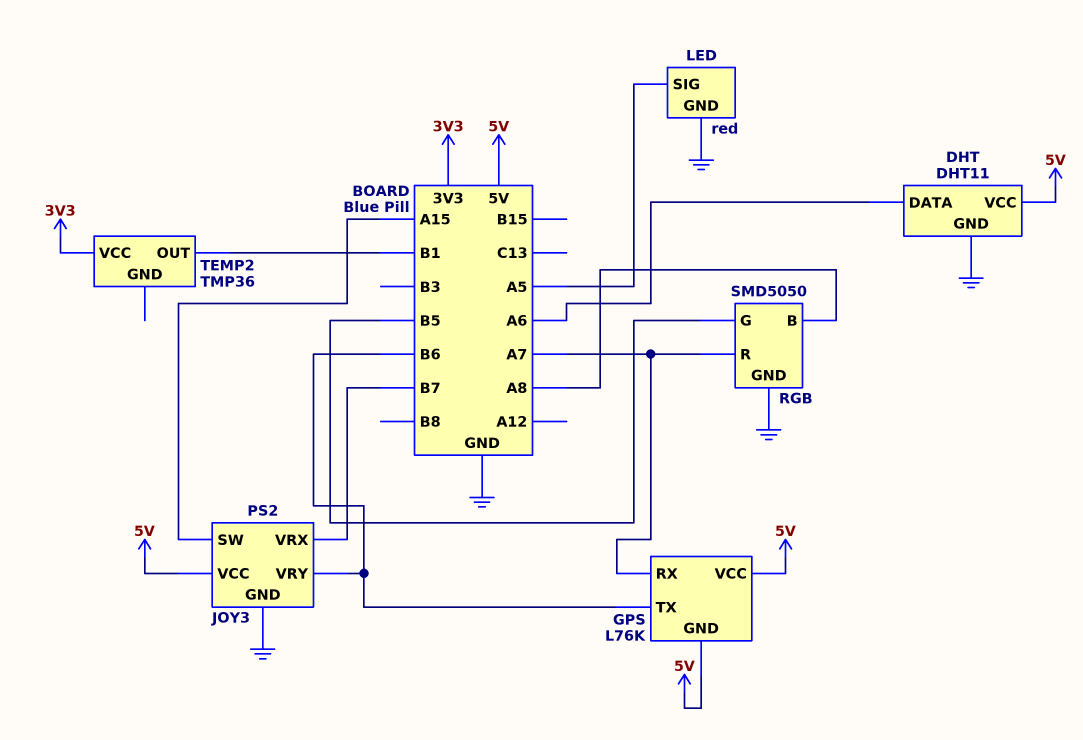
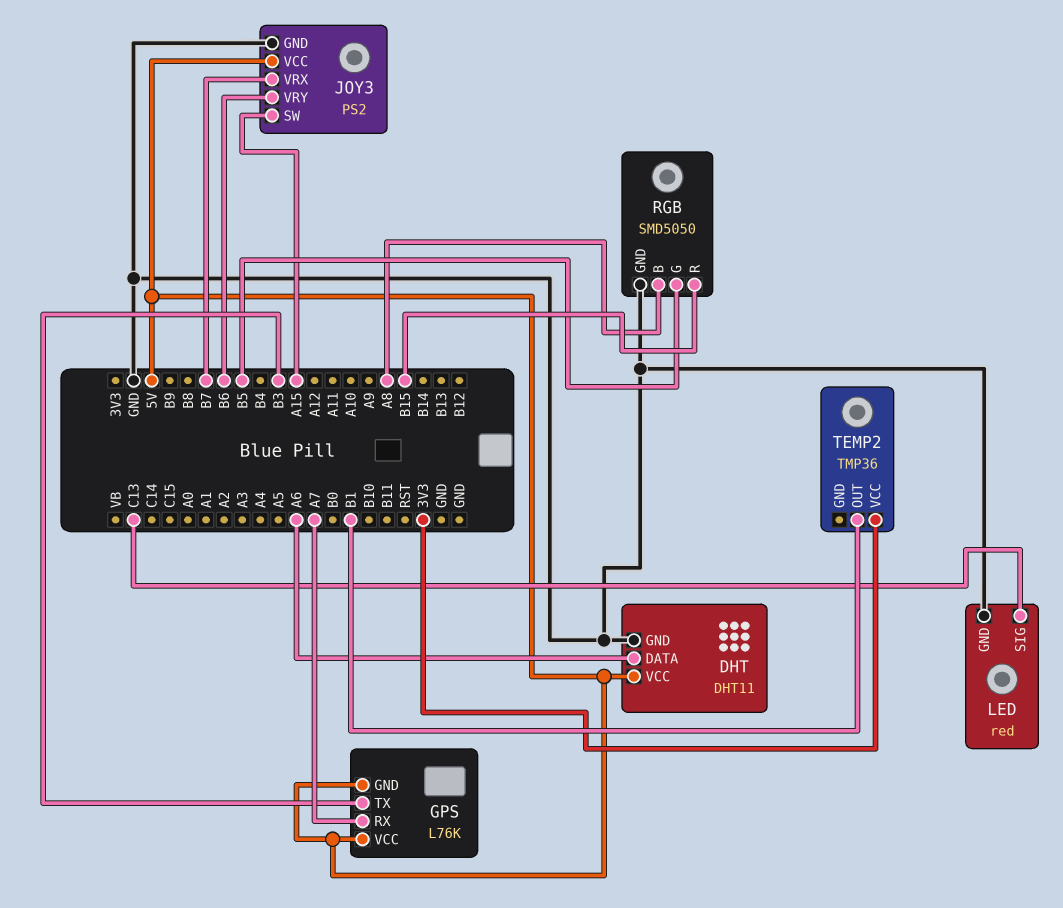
GPS pin TX: B6 -> B3
LED pin SIG: A5 -> C13
RGB pin R: A7 -> B15

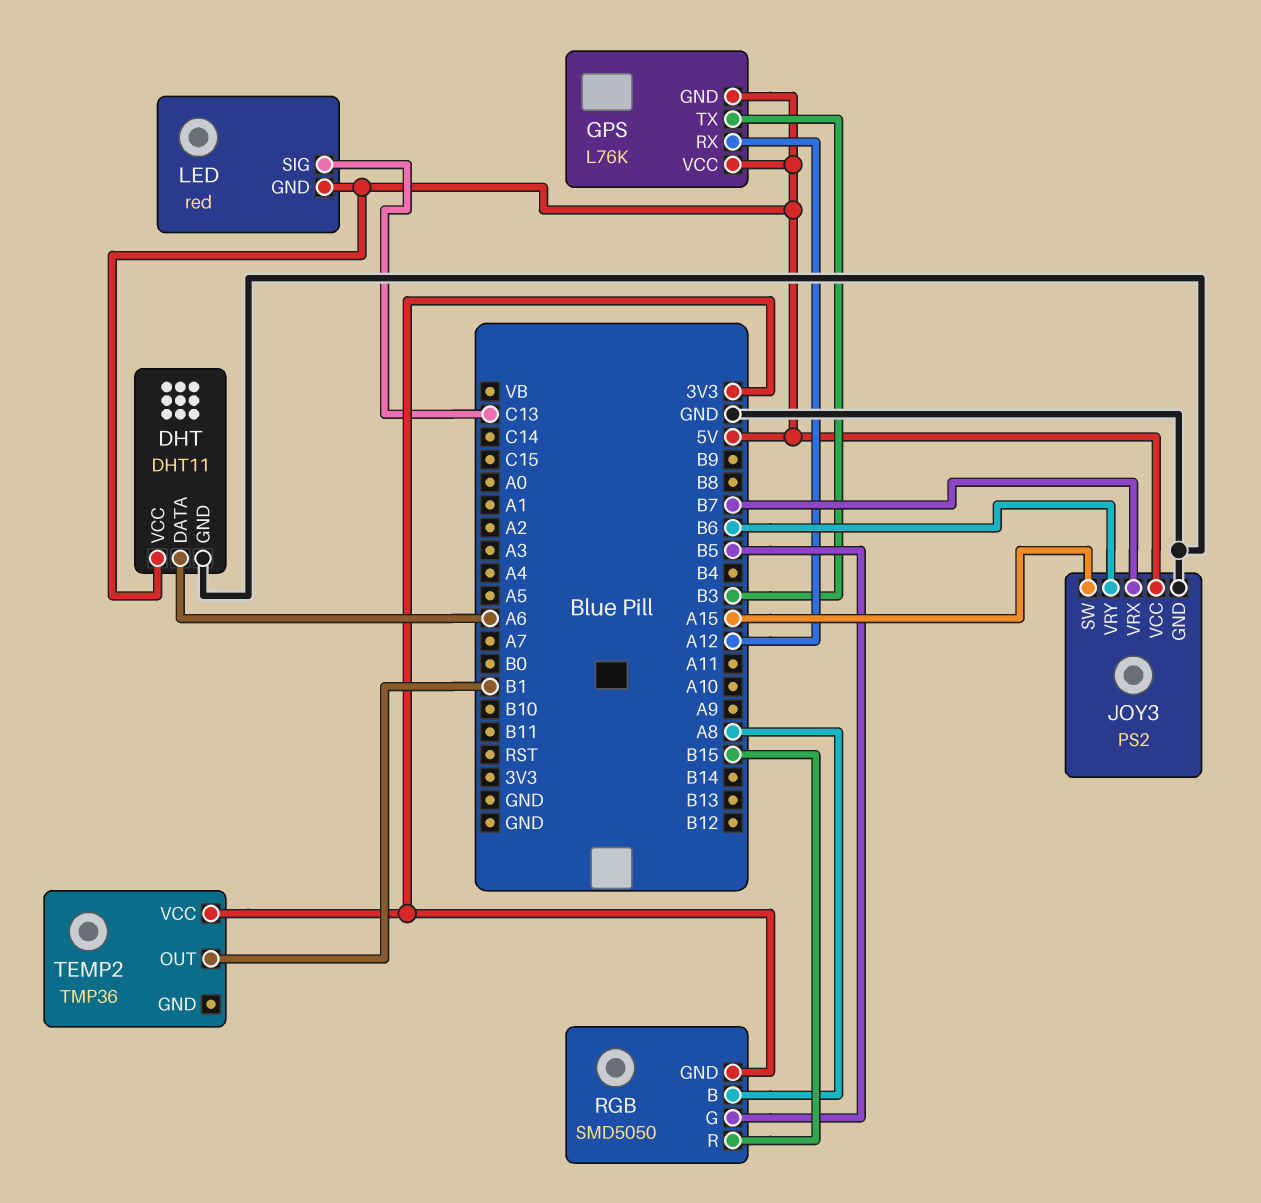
GPS pin RX: A7 -> A12
LED pin GND: GND -> 5V
RGB pin GND: GND -> 3V3

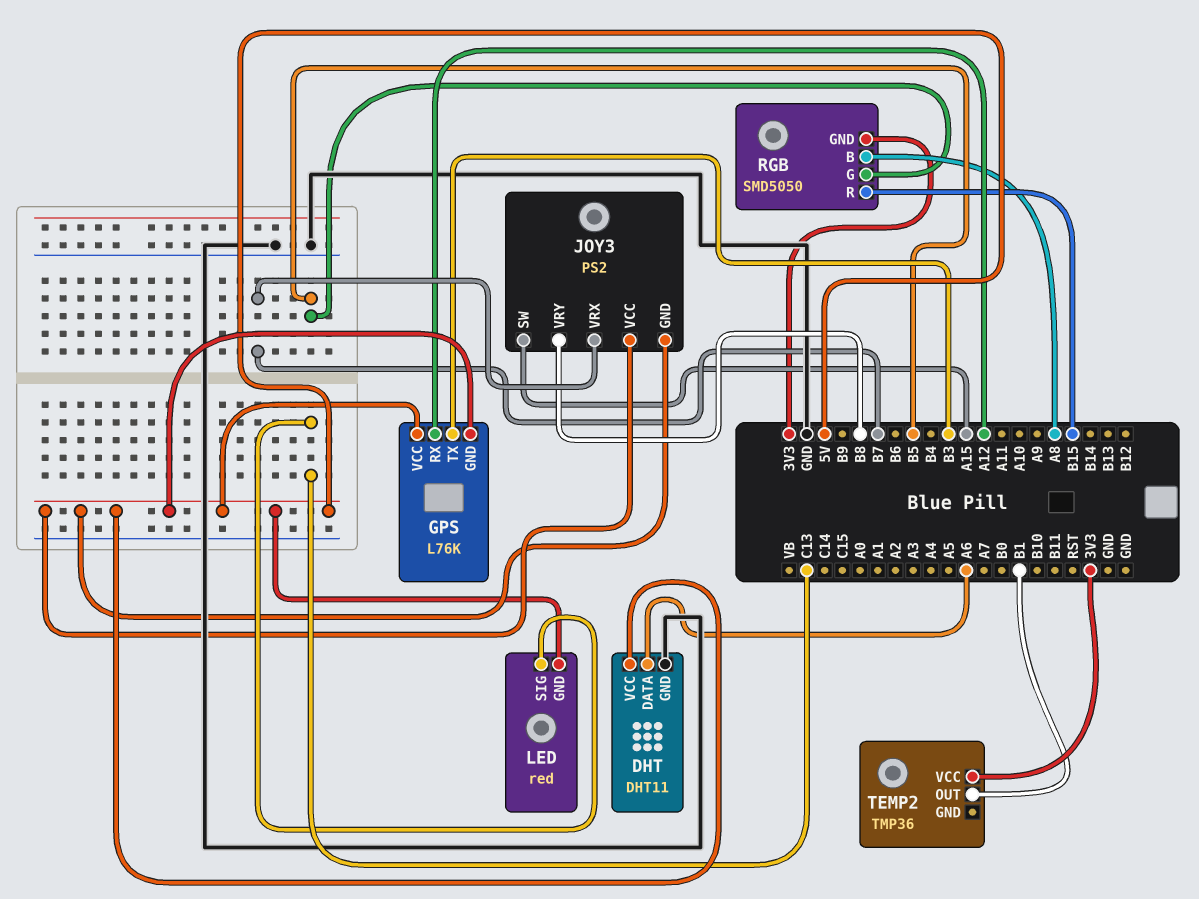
JOY3 pin GND: GND -> 5V
JOY3 pin VRY: B6 -> B8

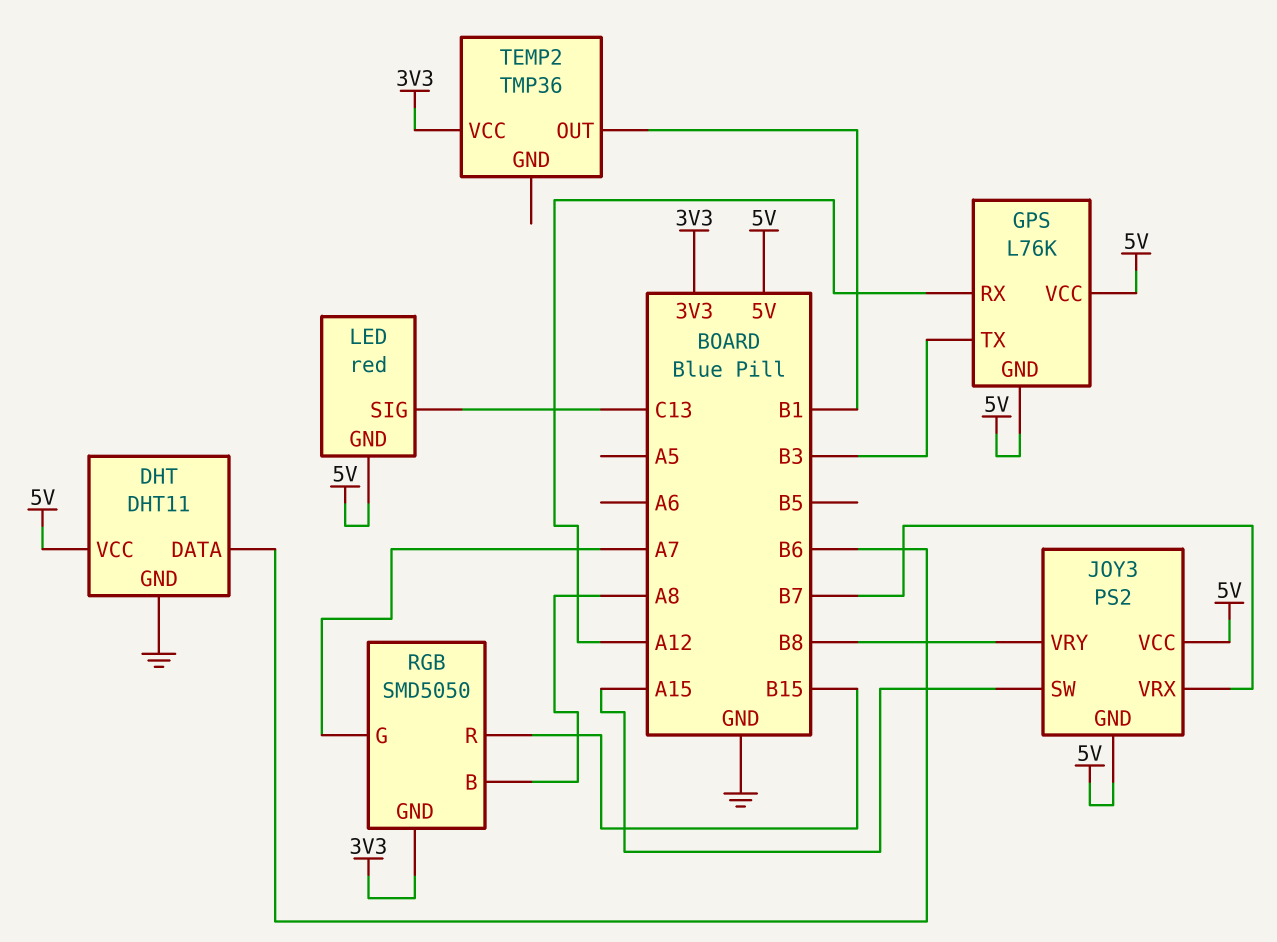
DHT pin DATA: A6 -> B6
RGB pin G: B5 -> A7

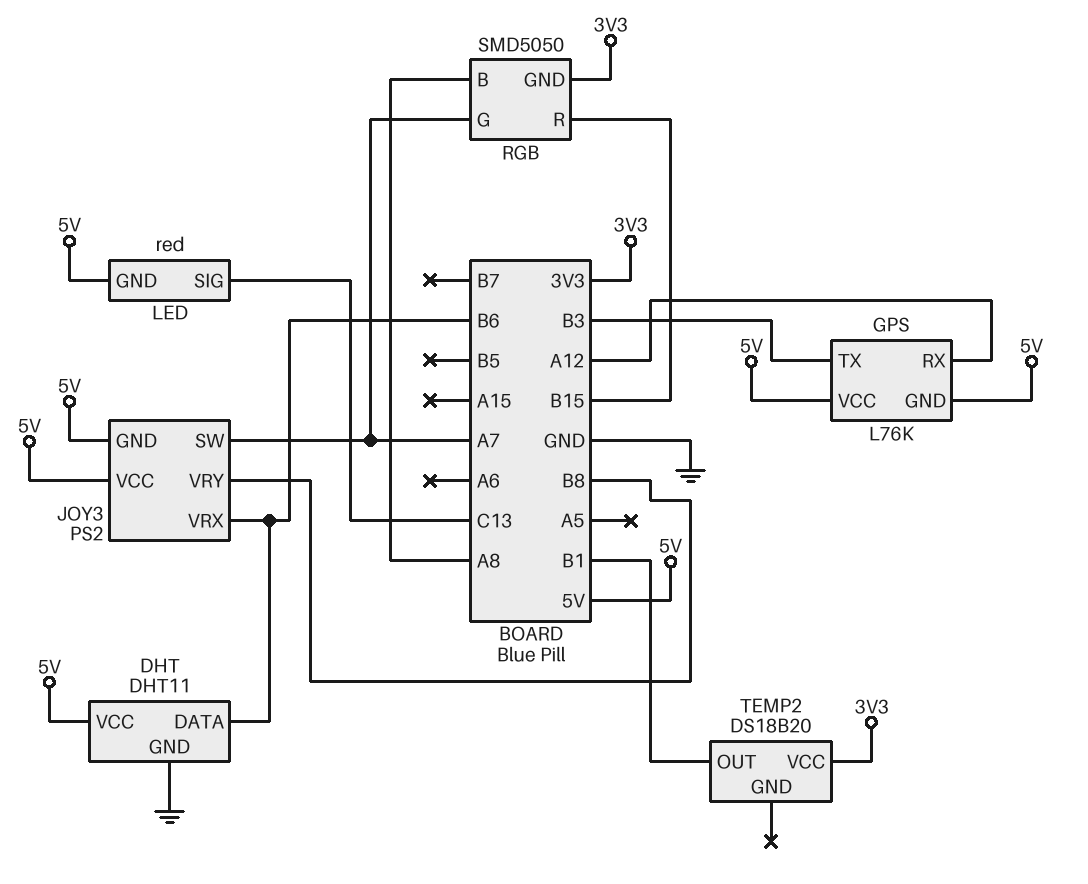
JOY3 pin SW: A15 -> A7
JOY3 pin VRX: B7 -> B6
TEMP2: TMP36 -> DS18B20

